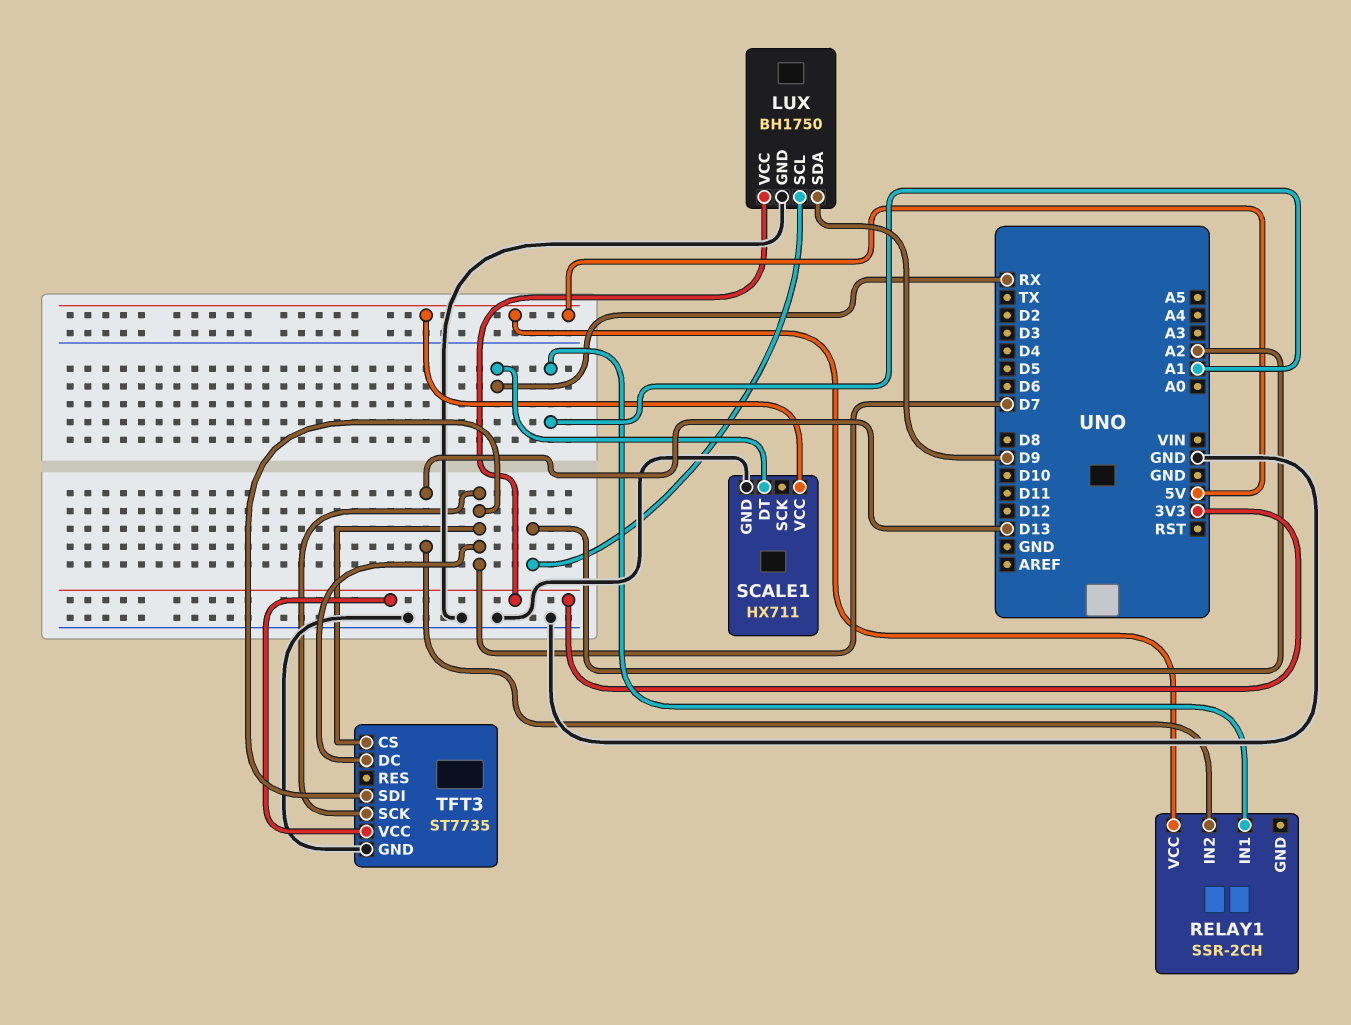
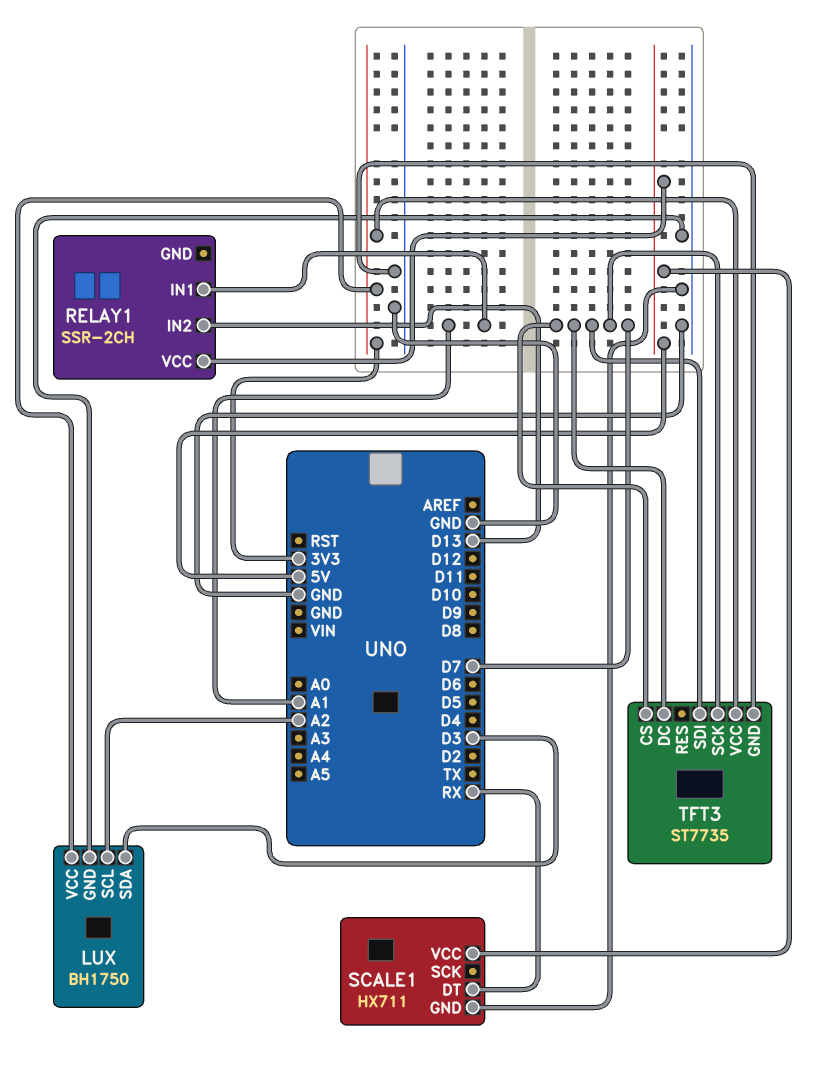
LUX pin SDA: D9 -> D3

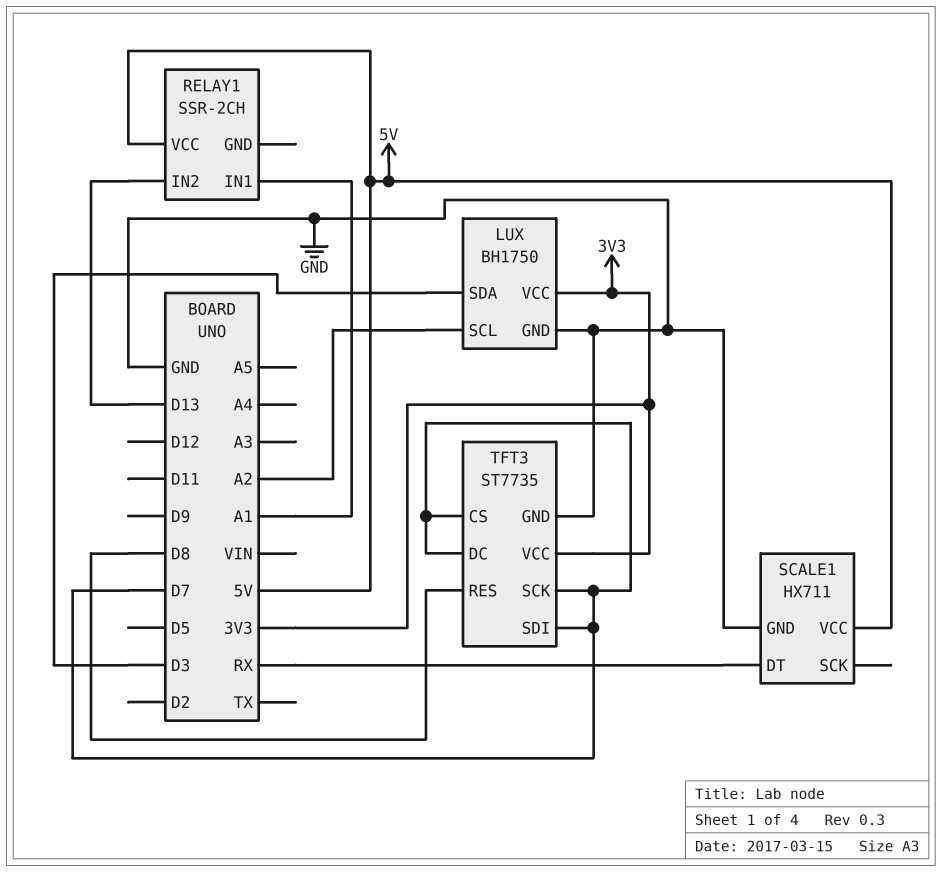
TFT3 pin RES: none -> D8

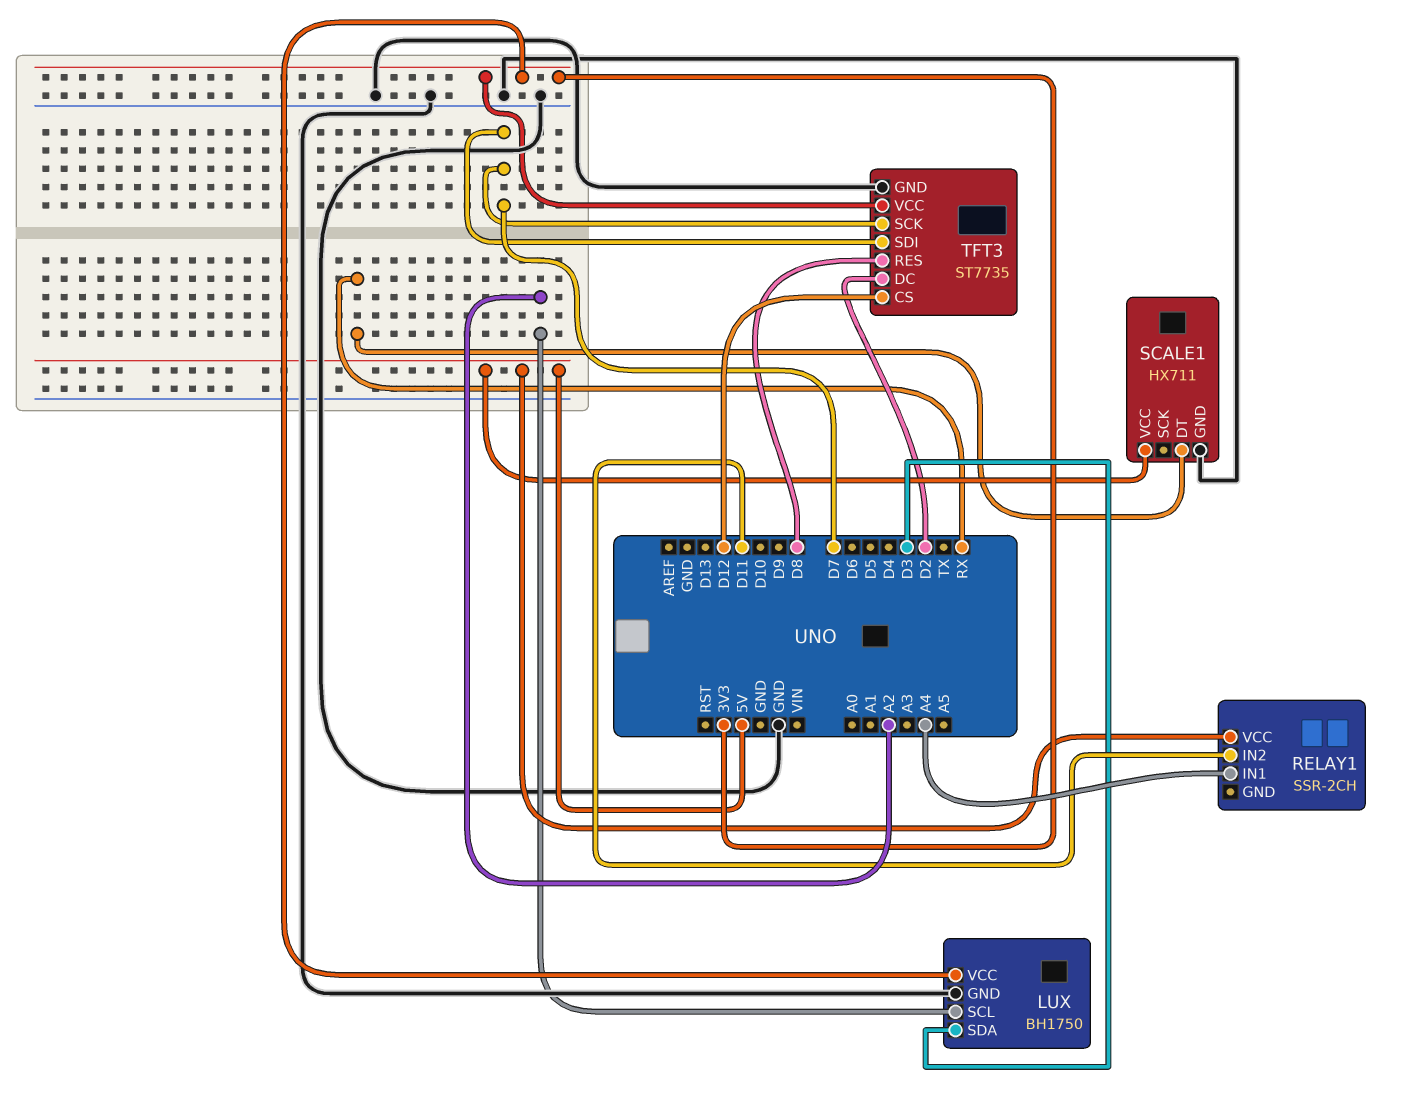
RELAY1 pin IN1: A1 -> A4
RELAY1 pin IN2: D13 -> D11
TFT3 pin CS: D7 -> D12
TFT3 pin DC: D7 -> D2

